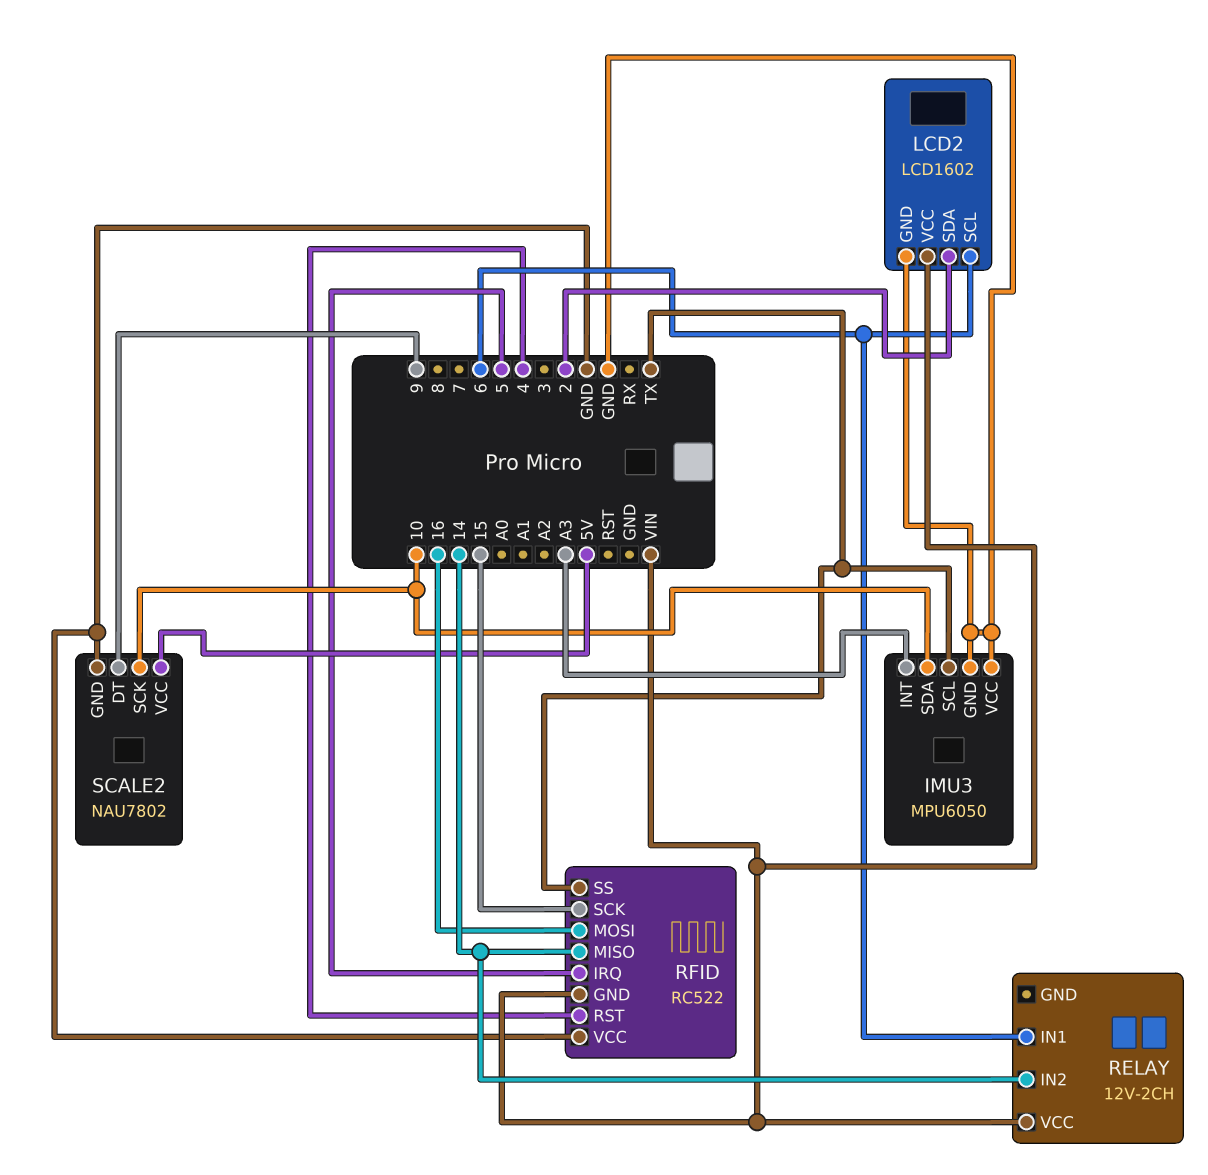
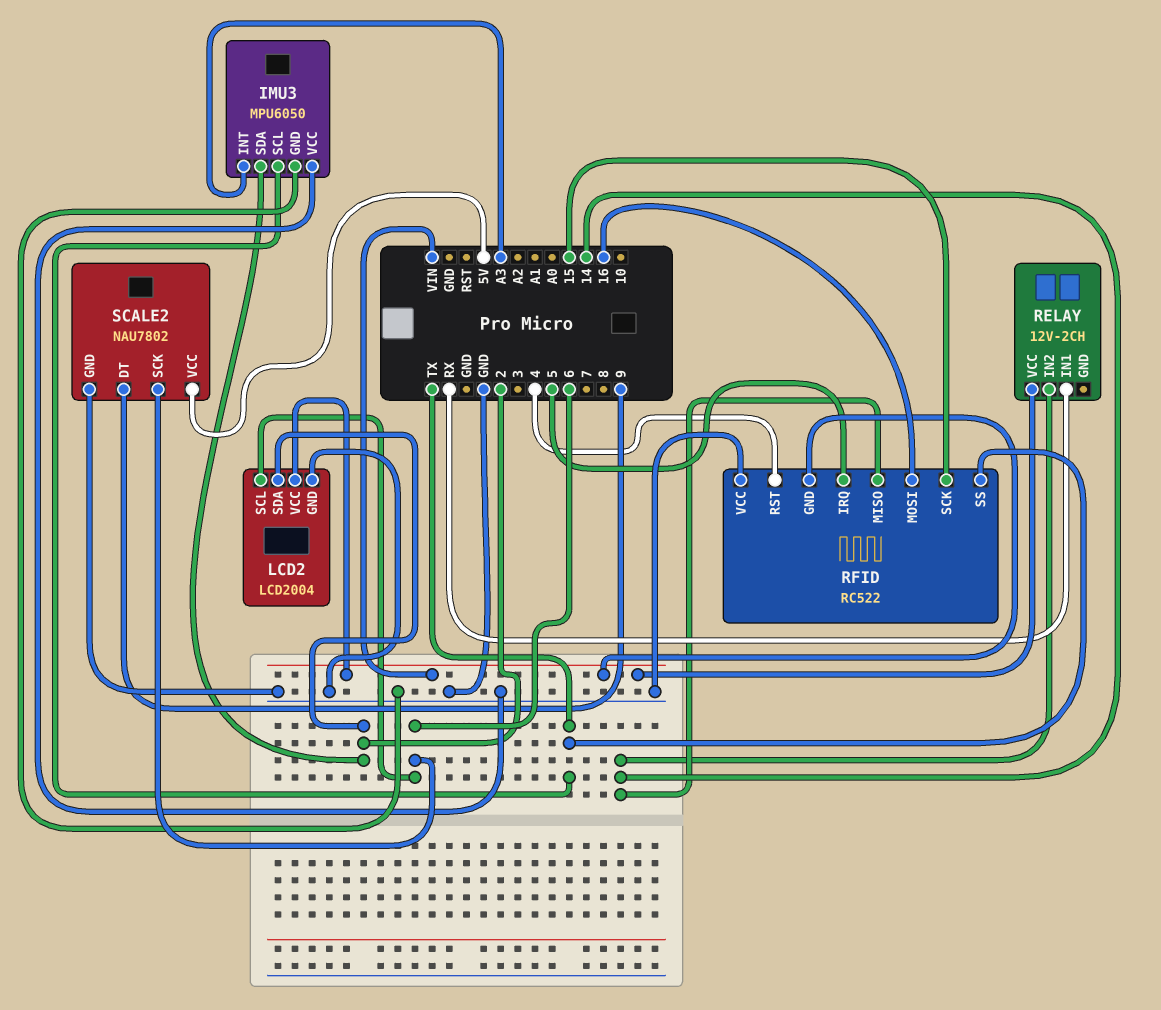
IMU3 pin SDA: 10 -> 2
LCD2: LCD1602 -> LCD2004
RELAY pin IN1: 6 -> RX
SCALE2 pin SCK: 10 -> 6

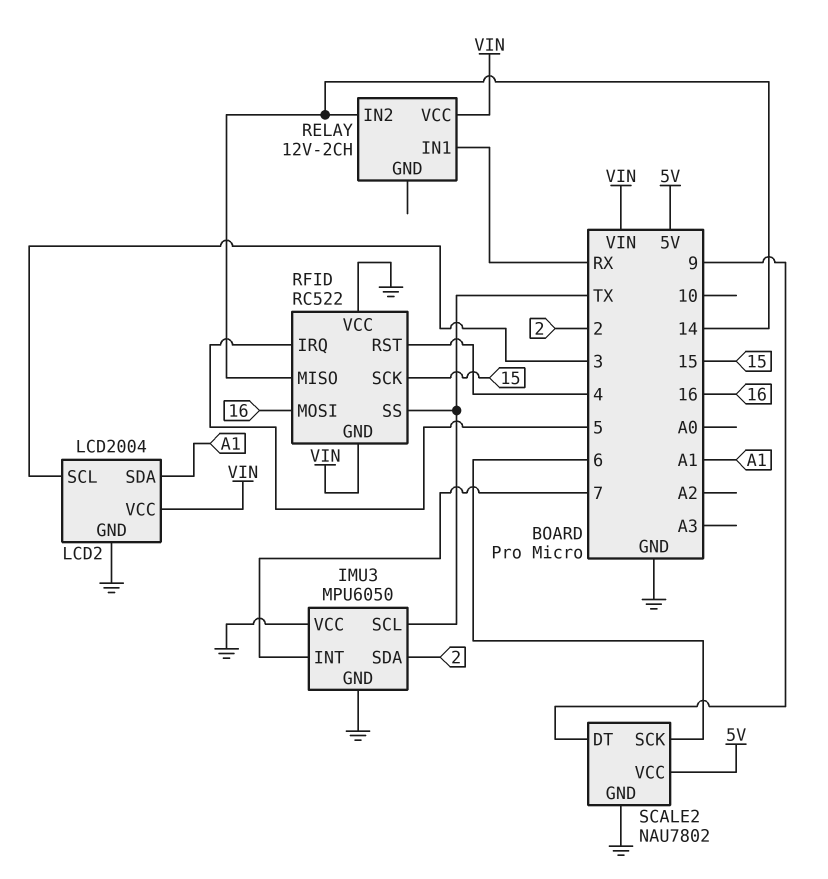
IMU3 pin INT: A3 -> 7
LCD2 pin SCL: 6 -> 3
LCD2 pin SDA: 2 -> A1

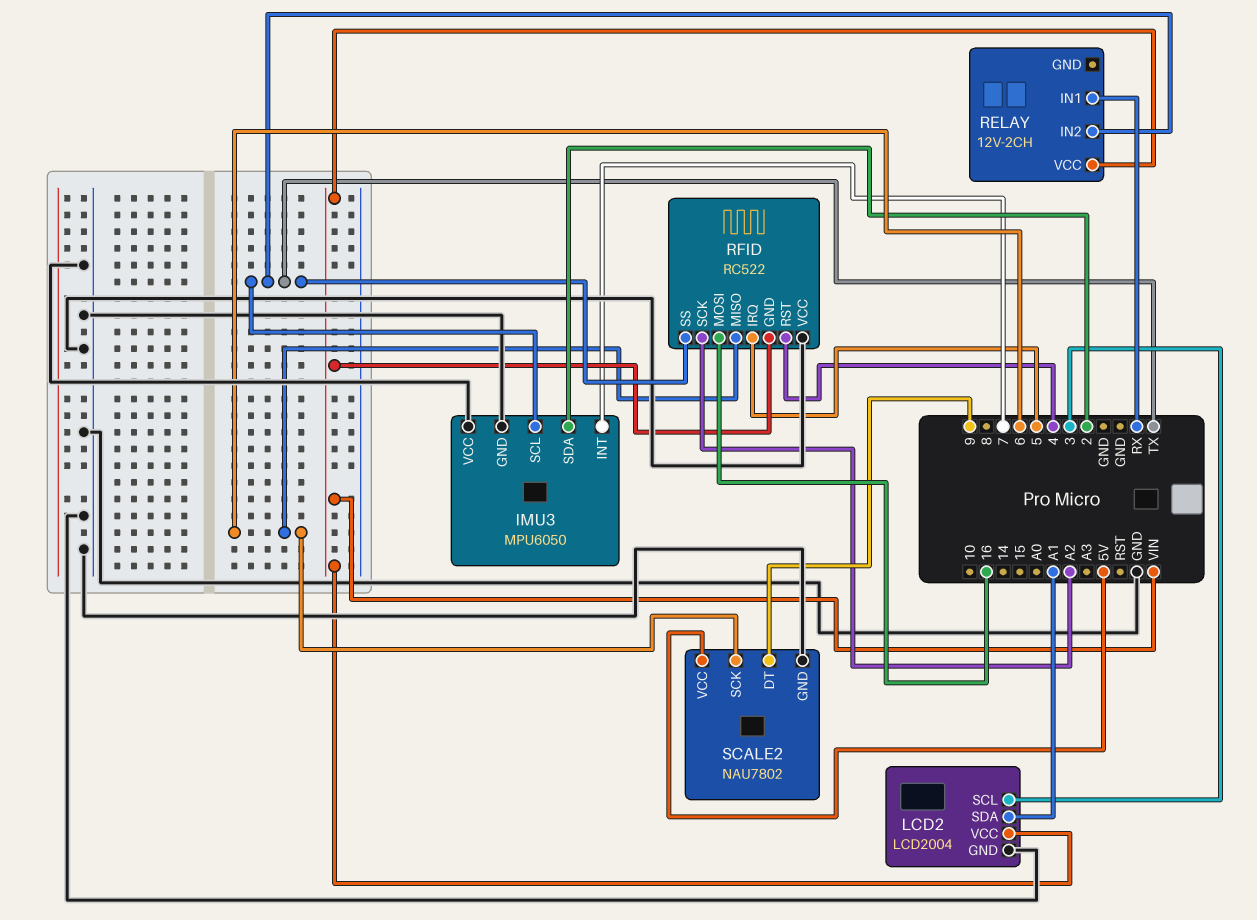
RELAY pin IN2: 14 -> TX
RFID pin MISO: 14 -> 6
RFID pin SCK: 15 -> A2

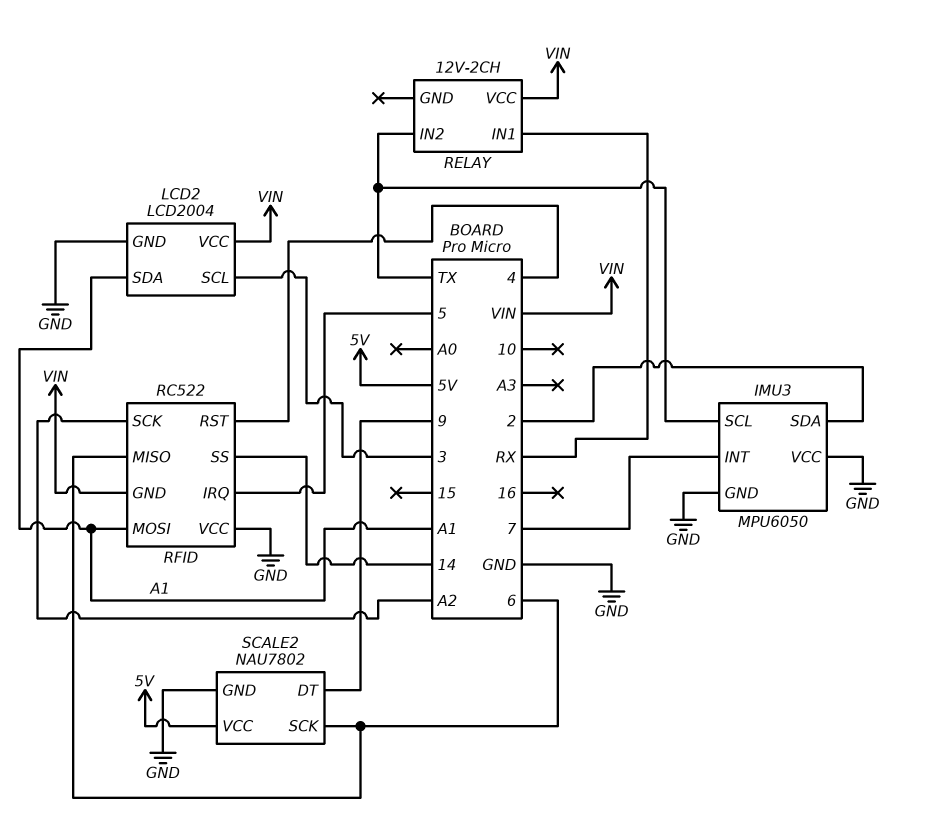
RFID pin MOSI: 16 -> A1
RFID pin SS: TX -> 14

